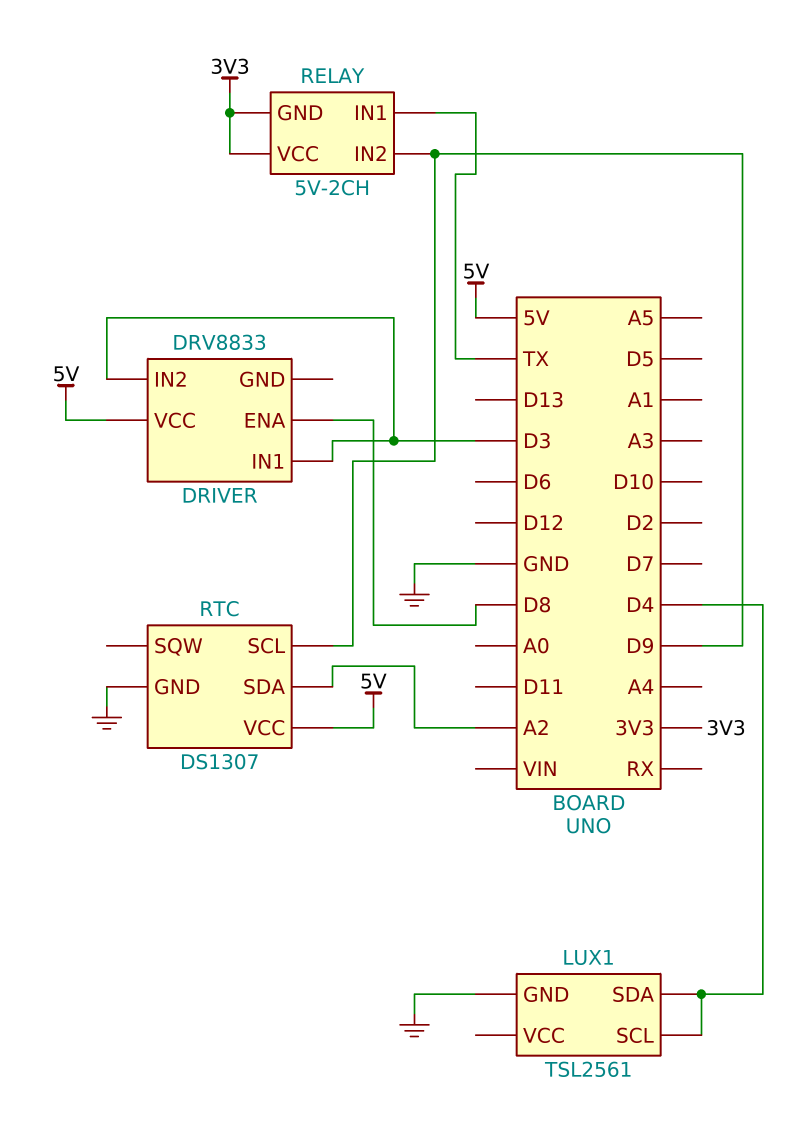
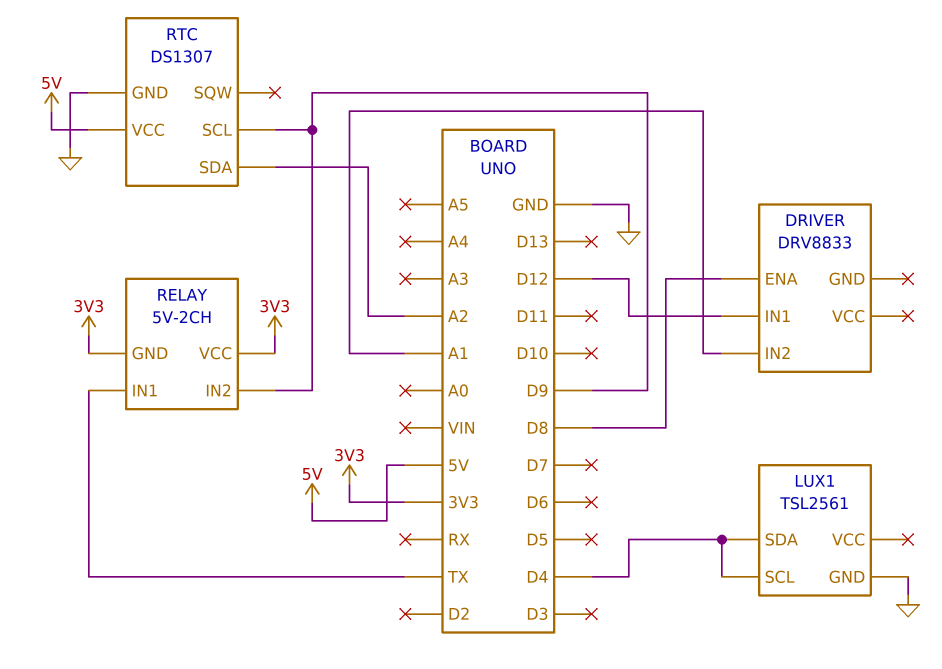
DRIVER pin IN1: D3 -> D12
DRIVER pin IN2: D3 -> A1
DRIVER pin VCC: 5V -> none

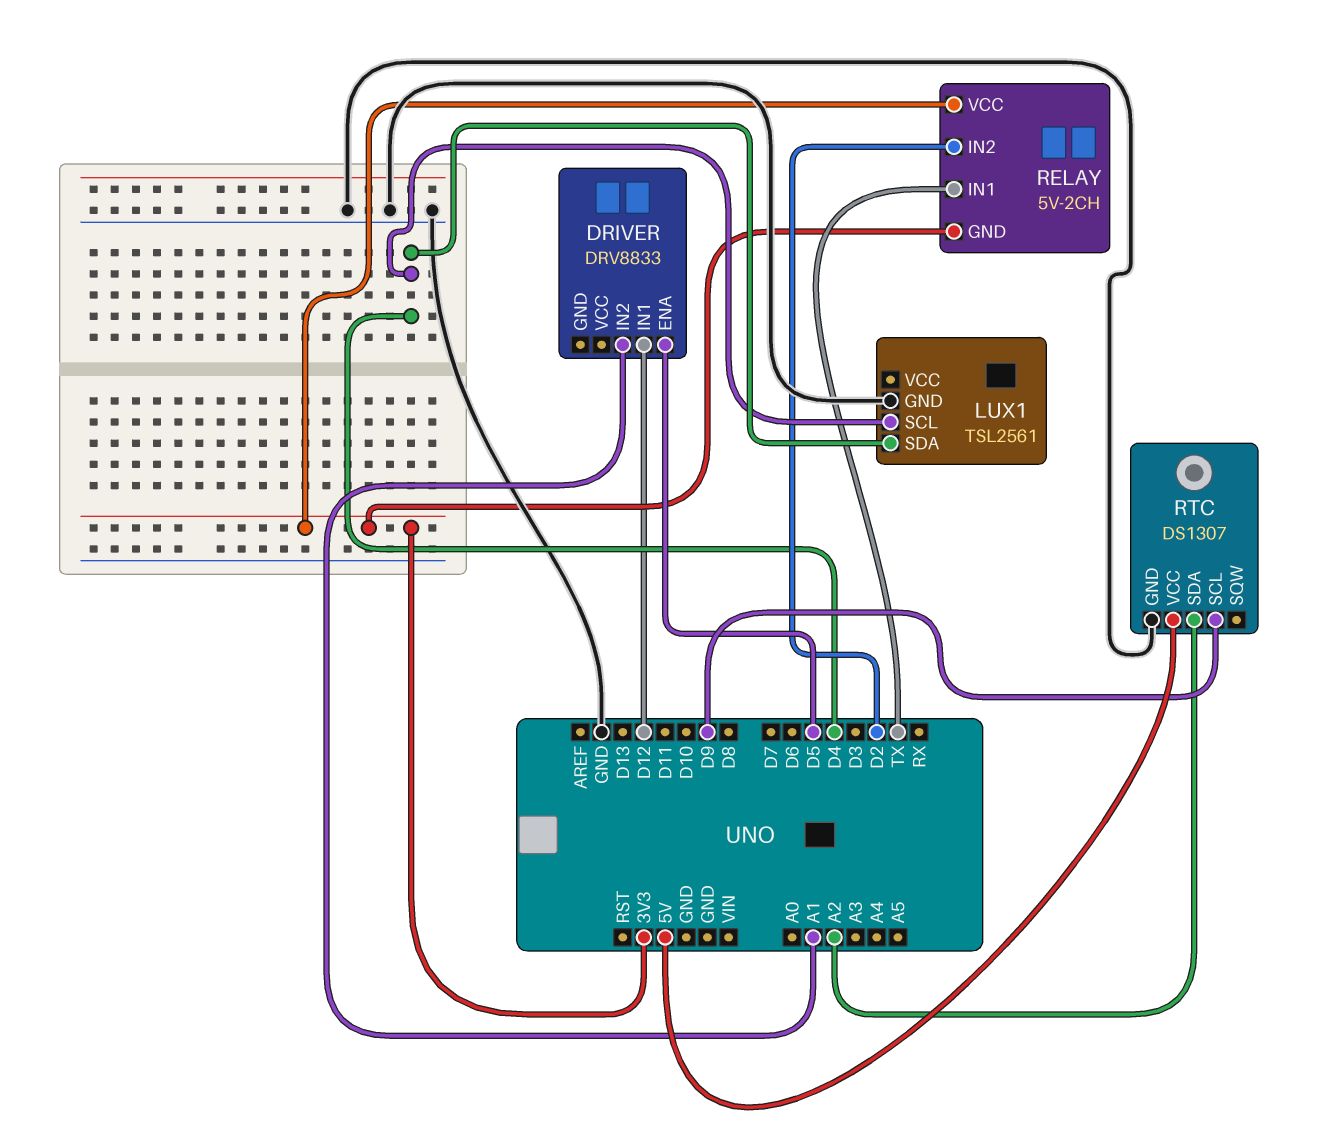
DRIVER pin ENA: D8 -> D5
RELAY pin IN2: D9 -> D2

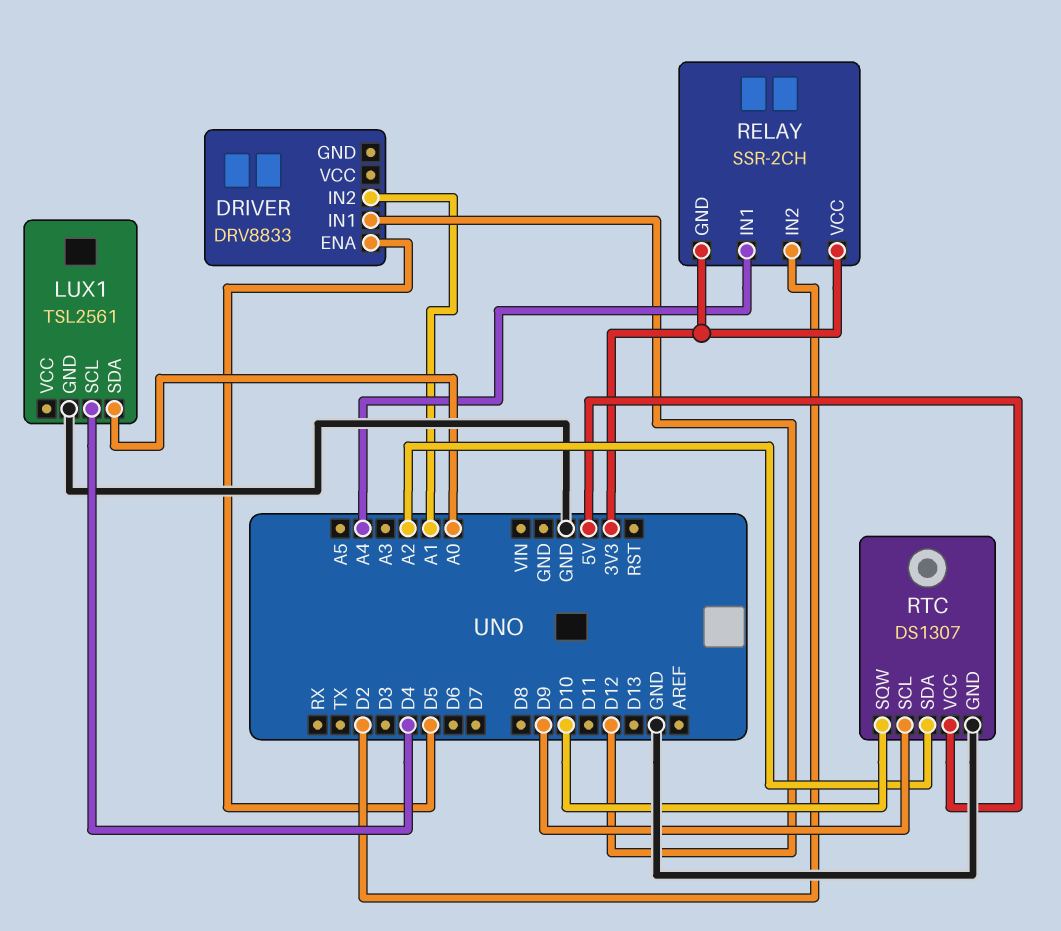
LUX1 pin SDA: D4 -> A0
RELAY: 5V-2CH -> SSR-2CH
RELAY pin IN1: TX -> A4
RTC pin SQW: none -> D10

